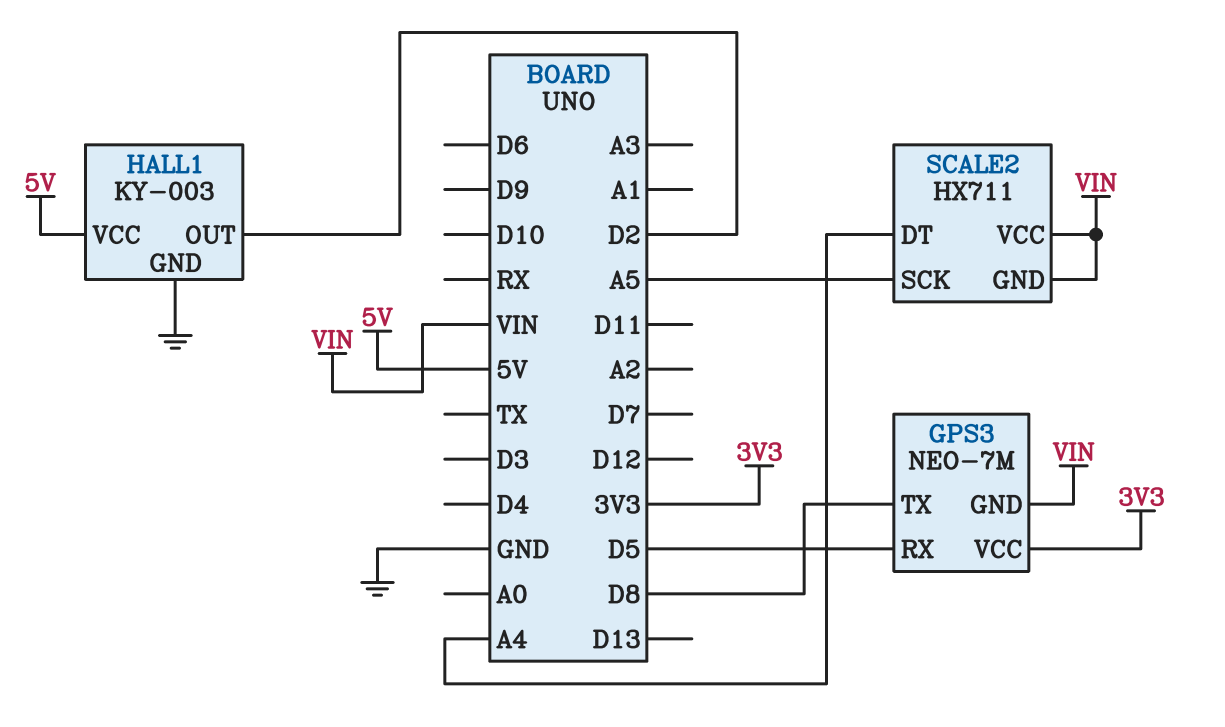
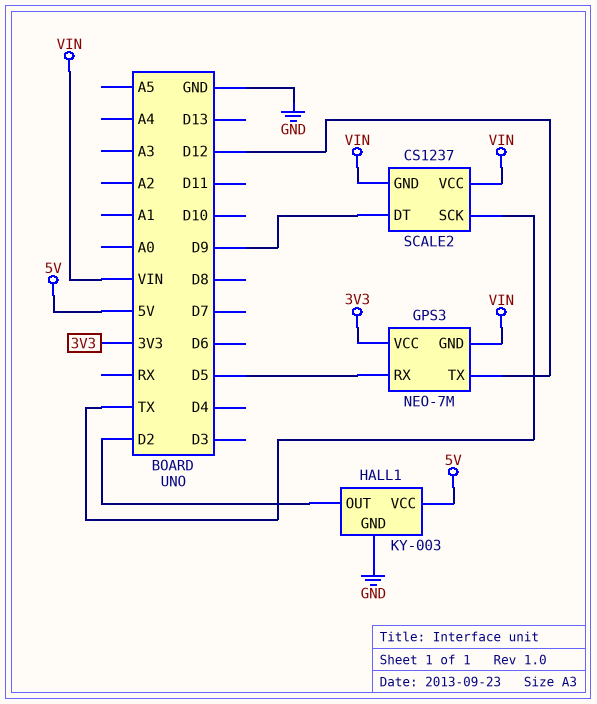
GPS3 pin TX: D8 -> D12
SCALE2: HX711 -> CS1237
SCALE2 pin DT: A4 -> D9
SCALE2 pin SCK: A5 -> TX

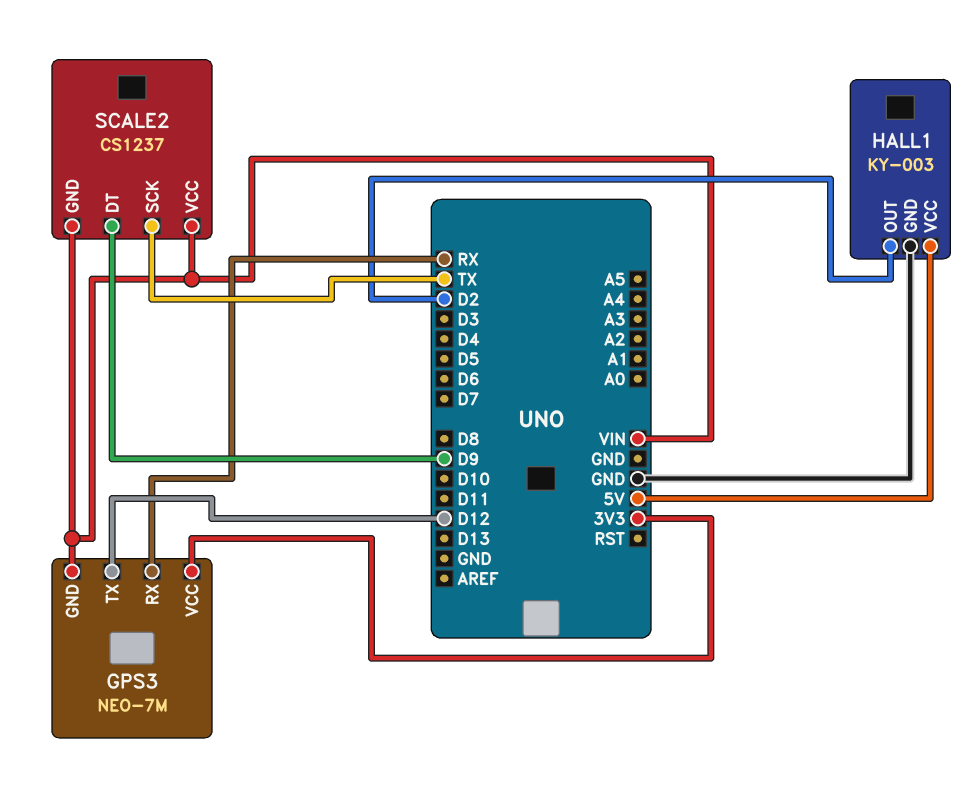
GPS3 pin RX: D5 -> RX

